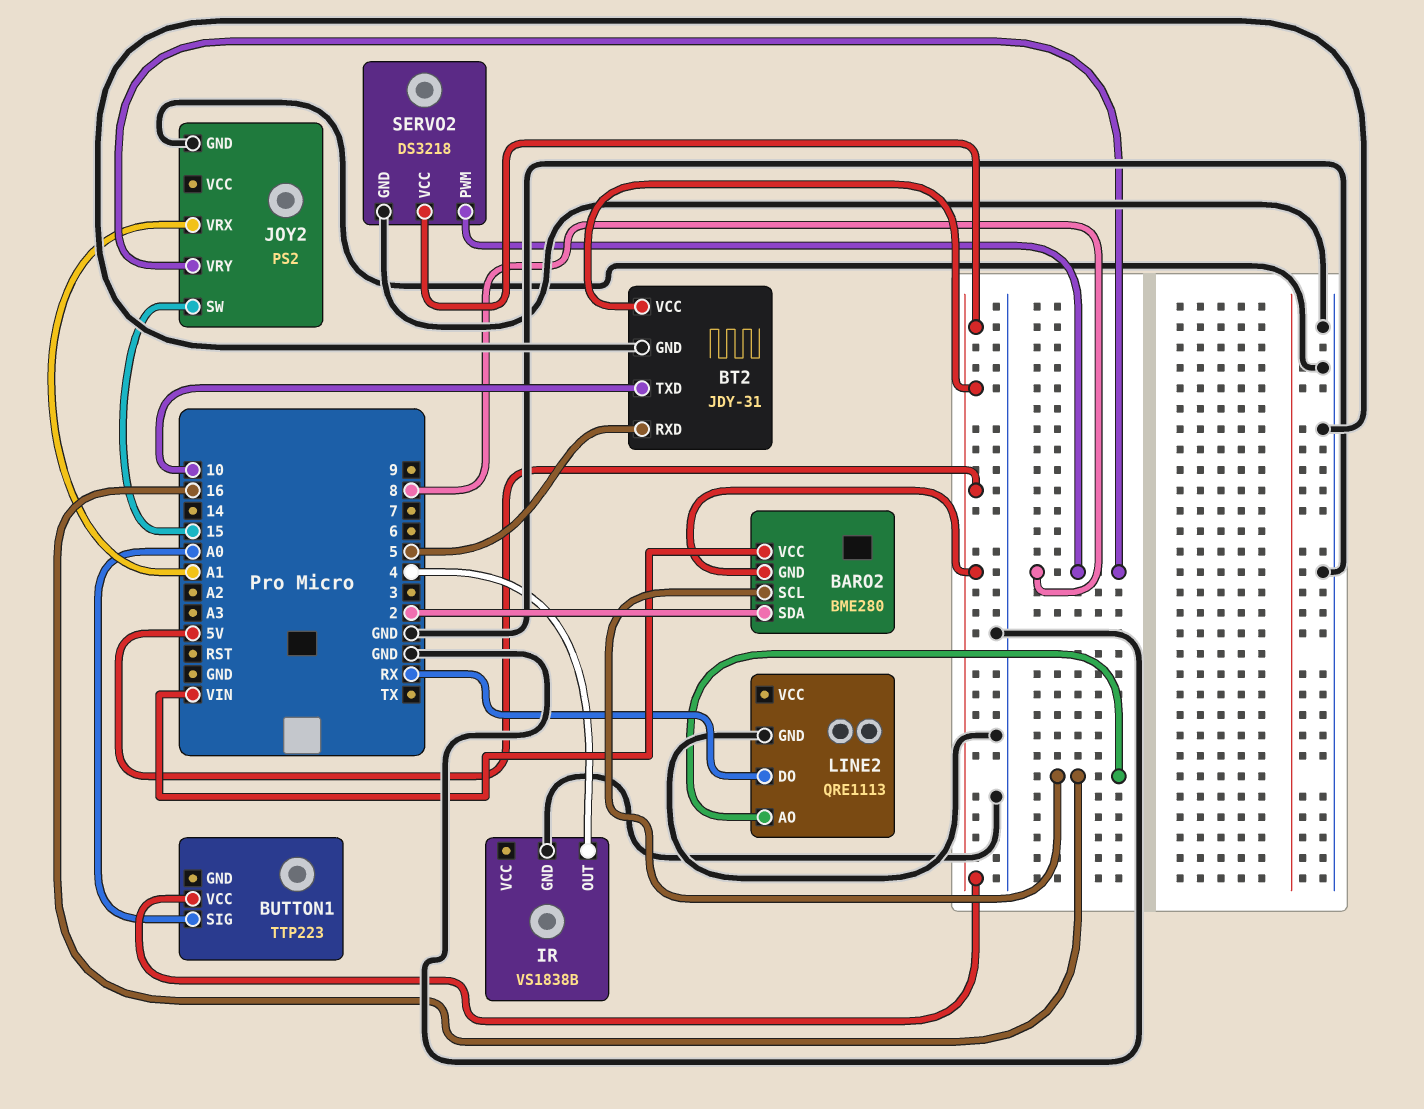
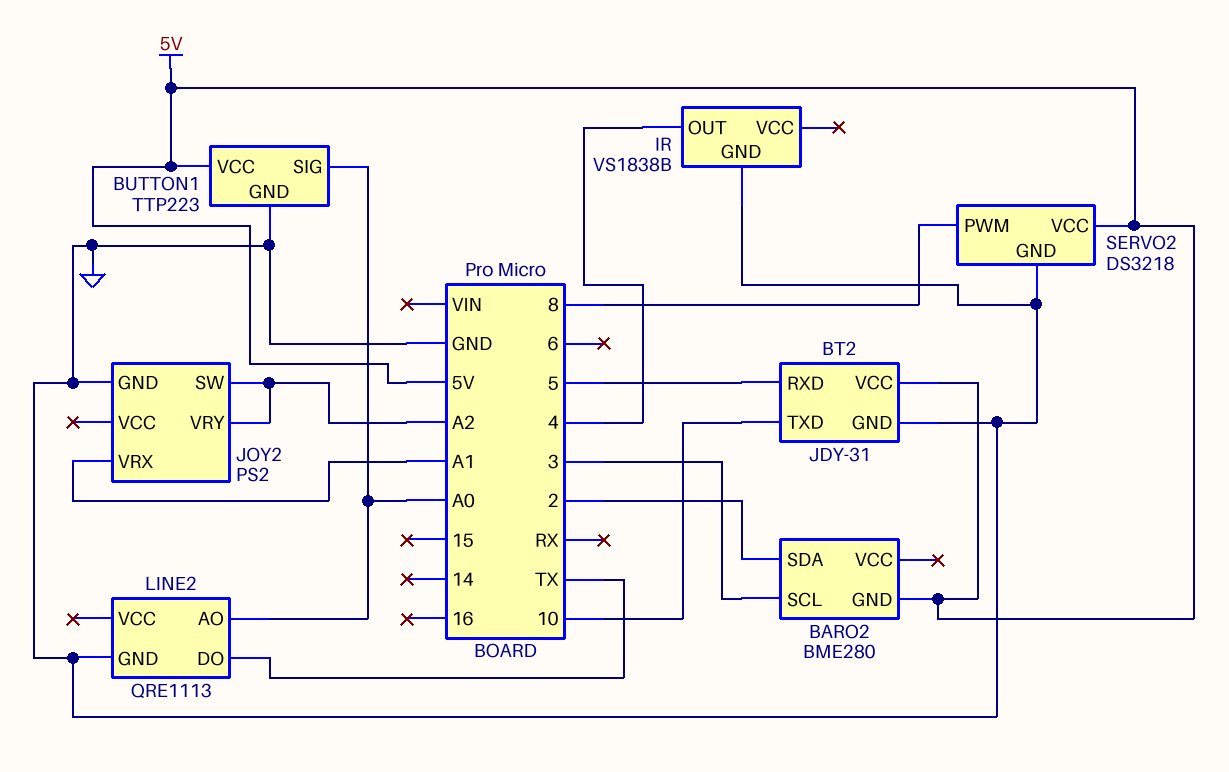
BARO2 pin SCL: 16 -> 3
BARO2 pin VCC: VIN -> none
BUTTON1 pin GND: none -> GND
JOY2 pin SW: 15 -> A2
JOY2 pin VRY: 8 -> A2
LINE2 pin AO: 16 -> A0
LINE2 pin DO: RX -> TX

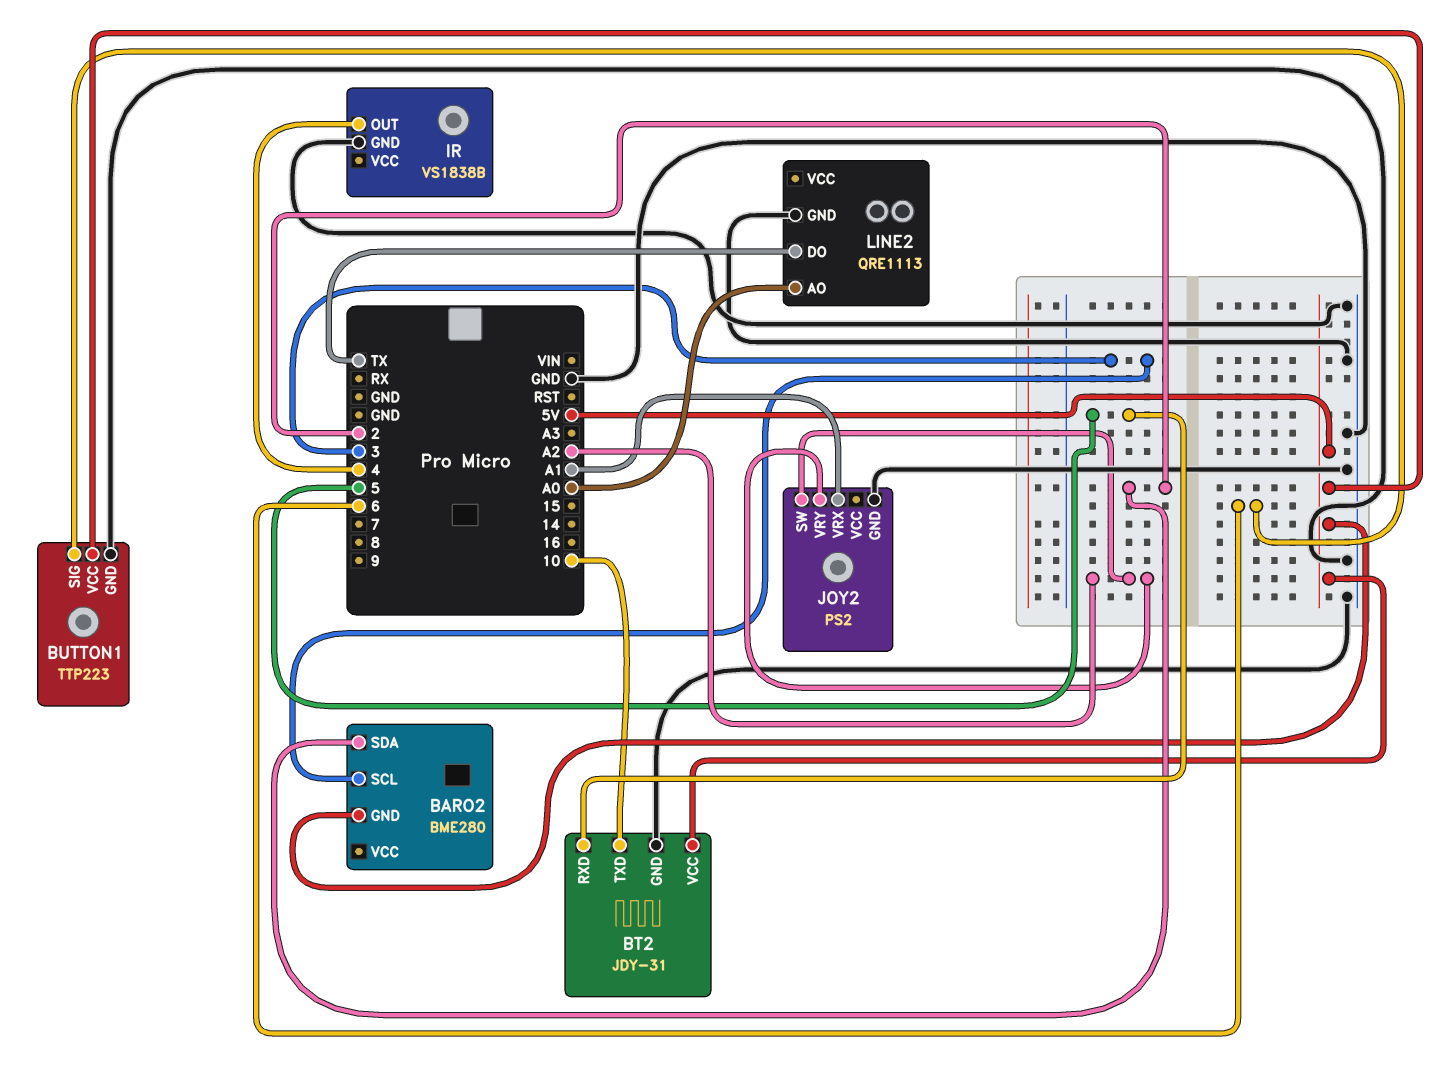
BUTTON1 pin SIG: A0 -> 6
SERVO2: DS3218 -> none
SERVO2 pin GND: GND -> none
SERVO2 pin PWM: 8 -> none
SERVO2 pin VCC: 5V -> none

